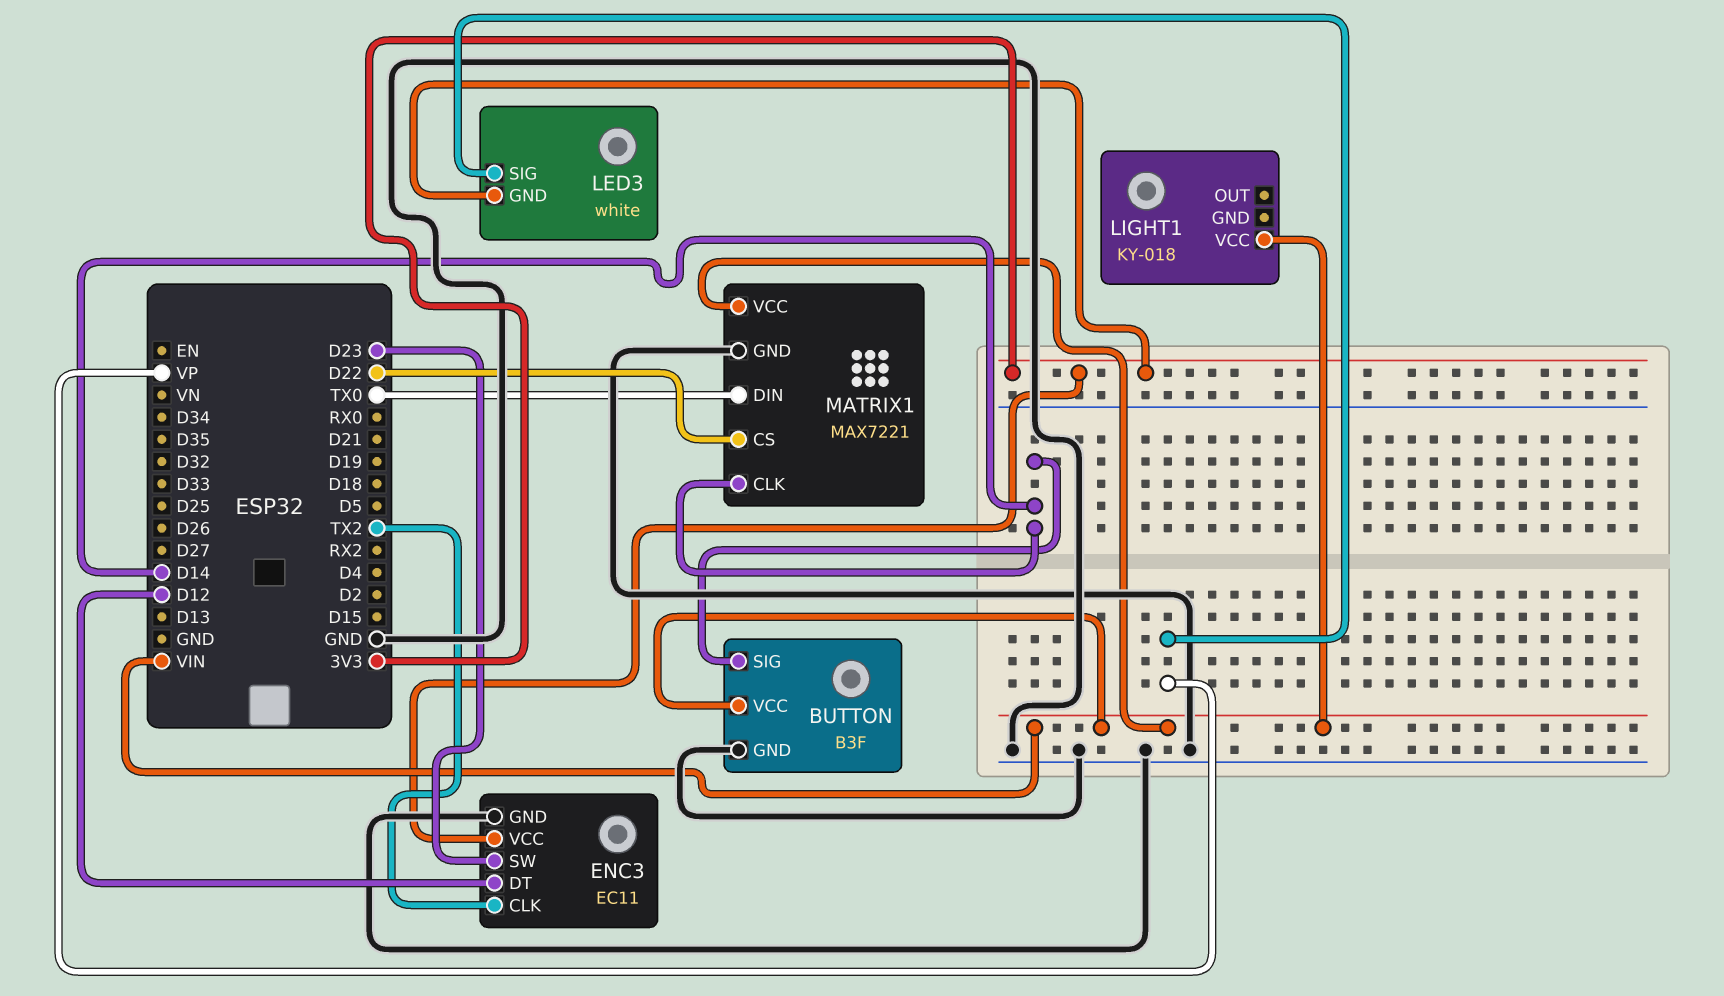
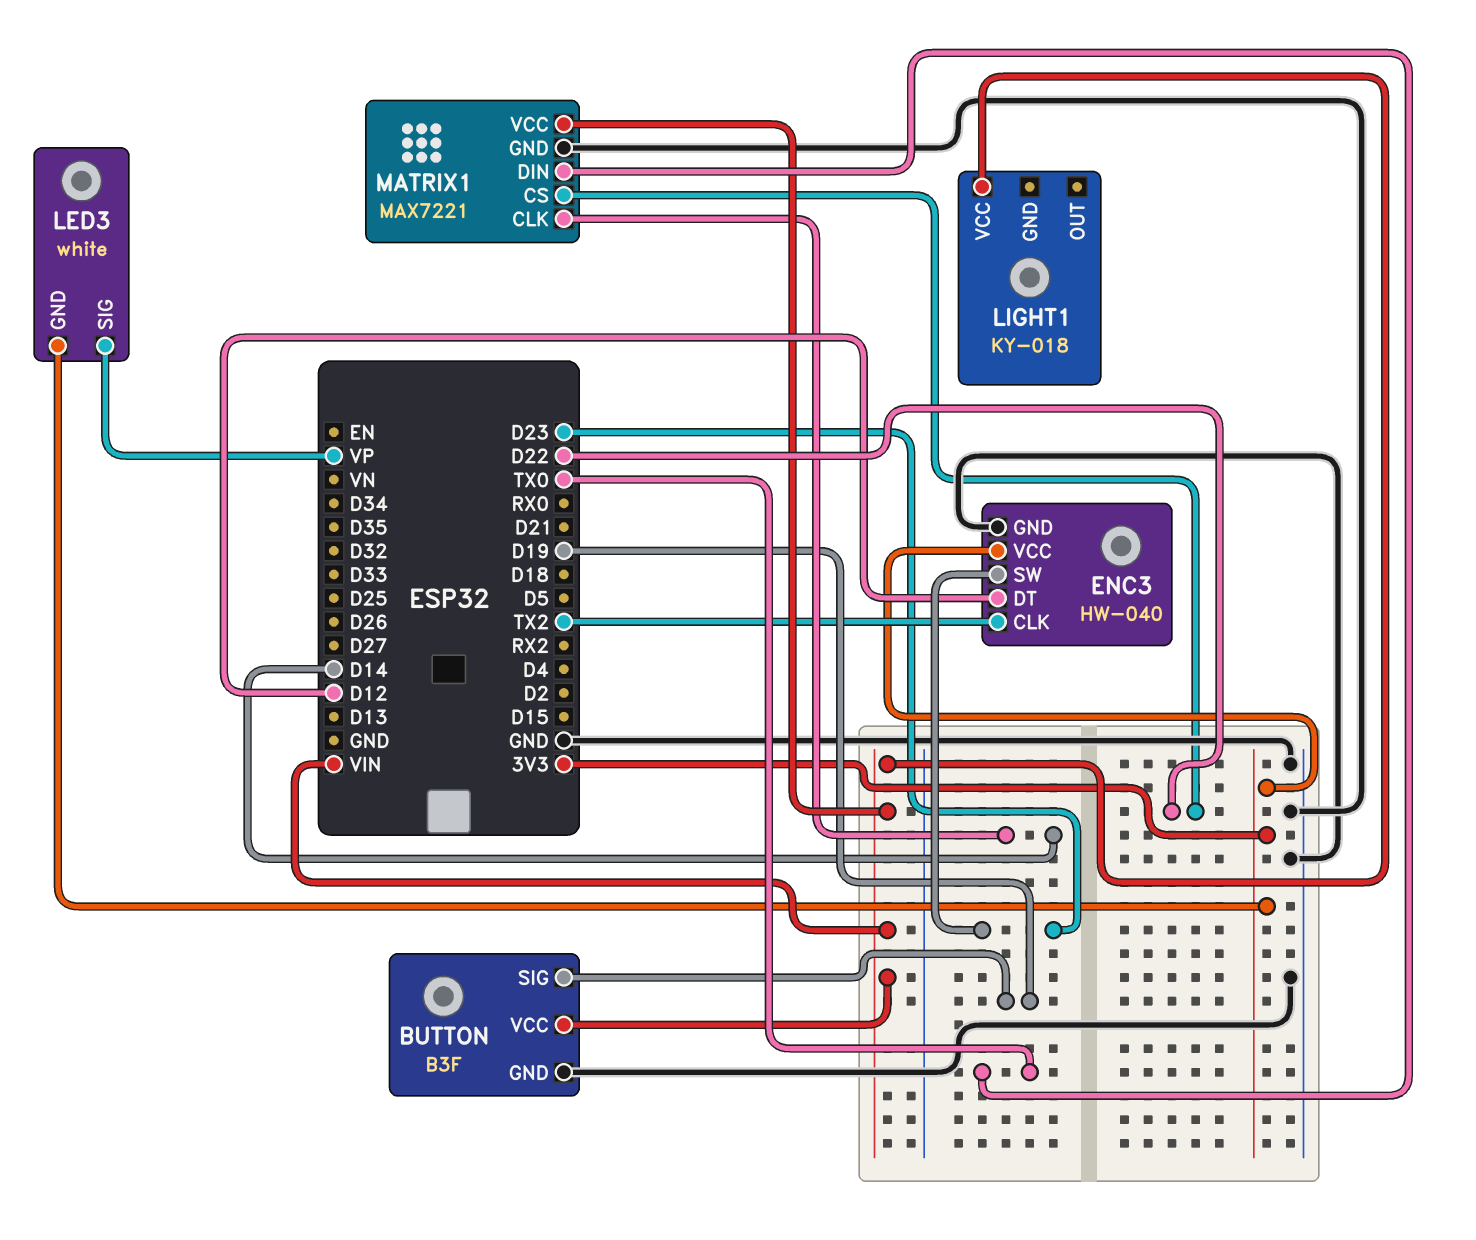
BUTTON pin SIG: D14 -> D19
ENC3: EC11 -> HW-040

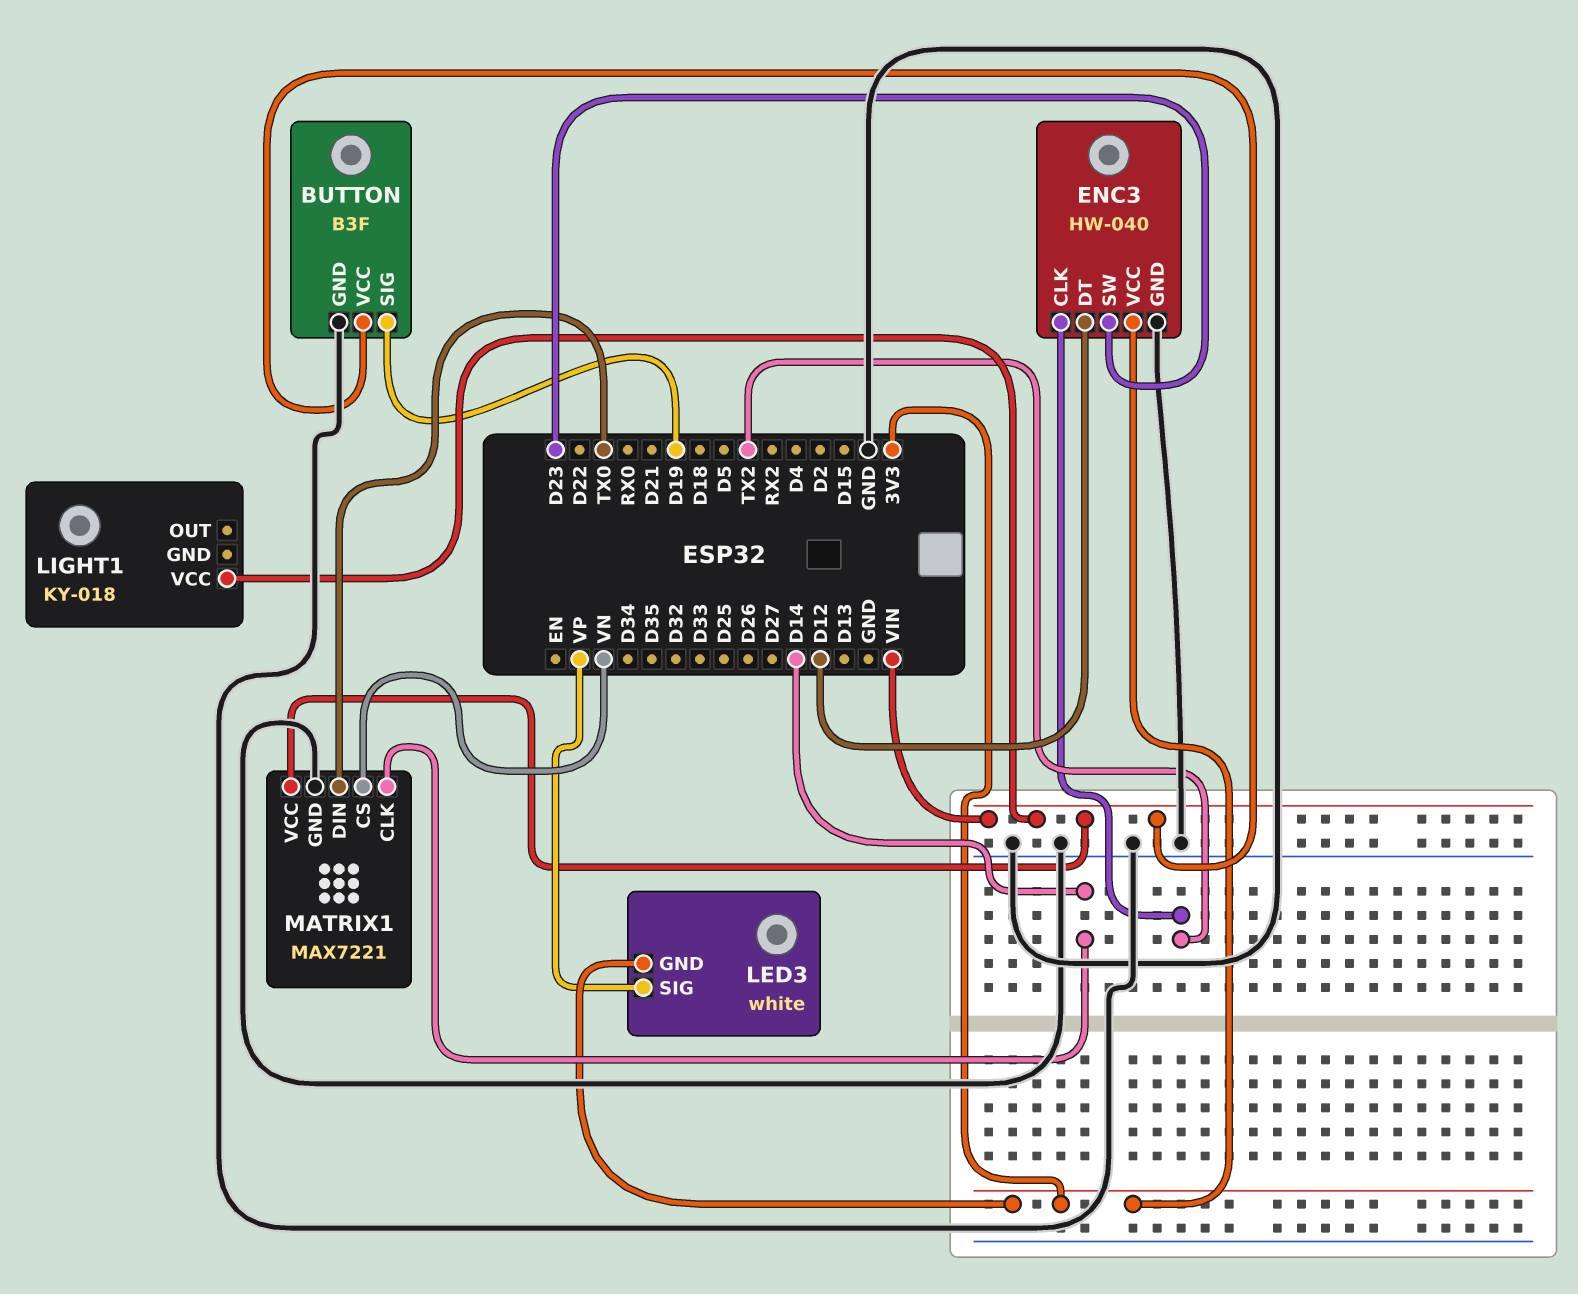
MATRIX1 pin CS: D22 -> VN

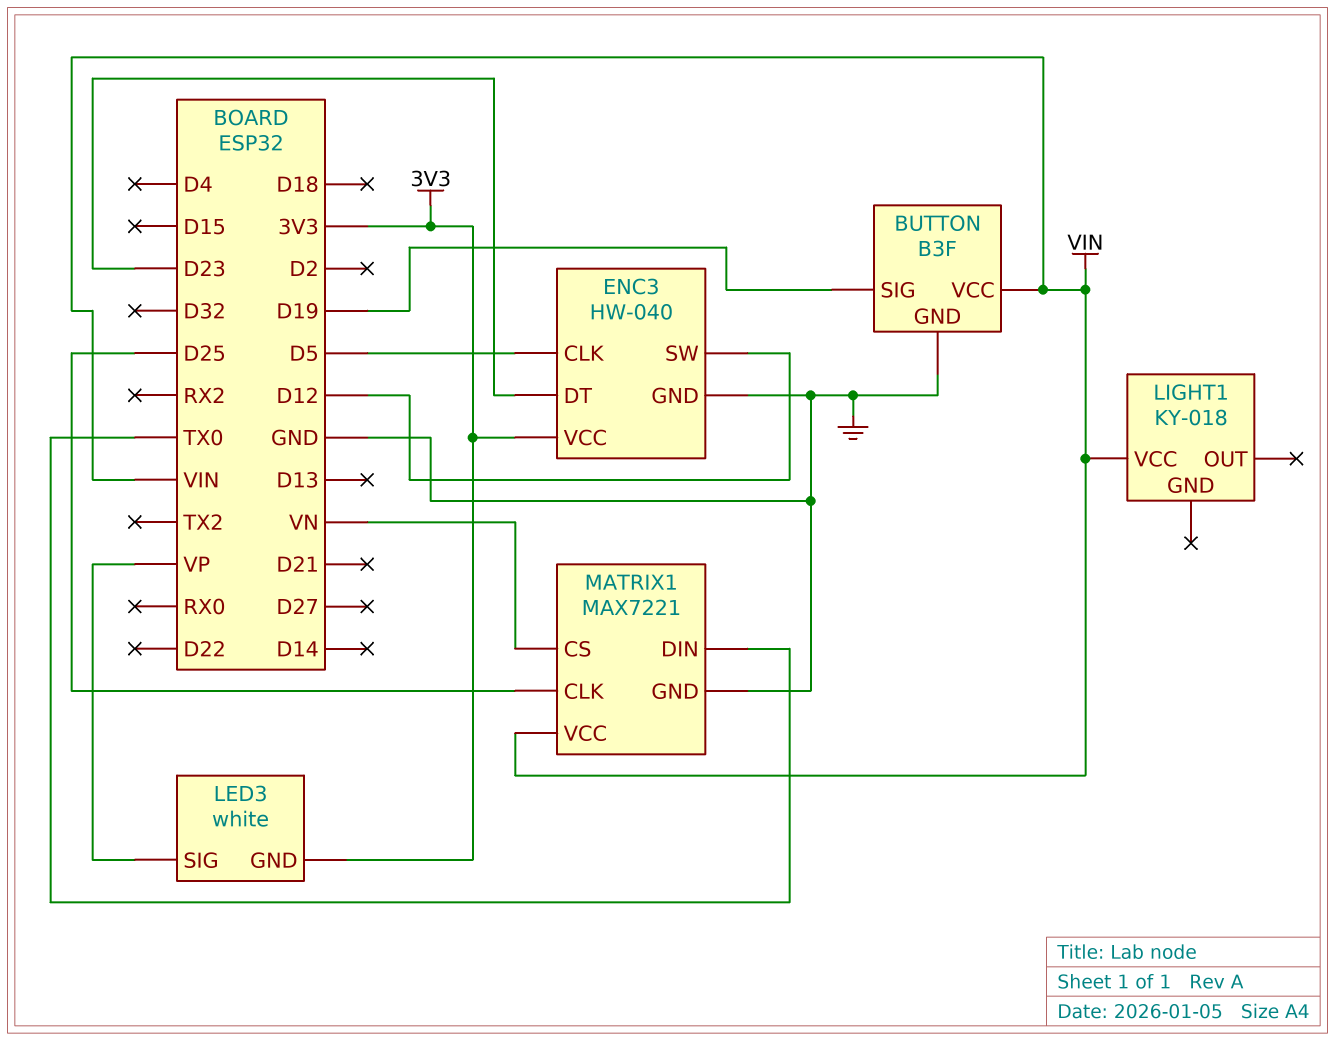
ENC3 pin CLK: TX2 -> D5
ENC3 pin DT: D12 -> D23
ENC3 pin SW: D23 -> D12
MATRIX1 pin CLK: D14 -> D25

